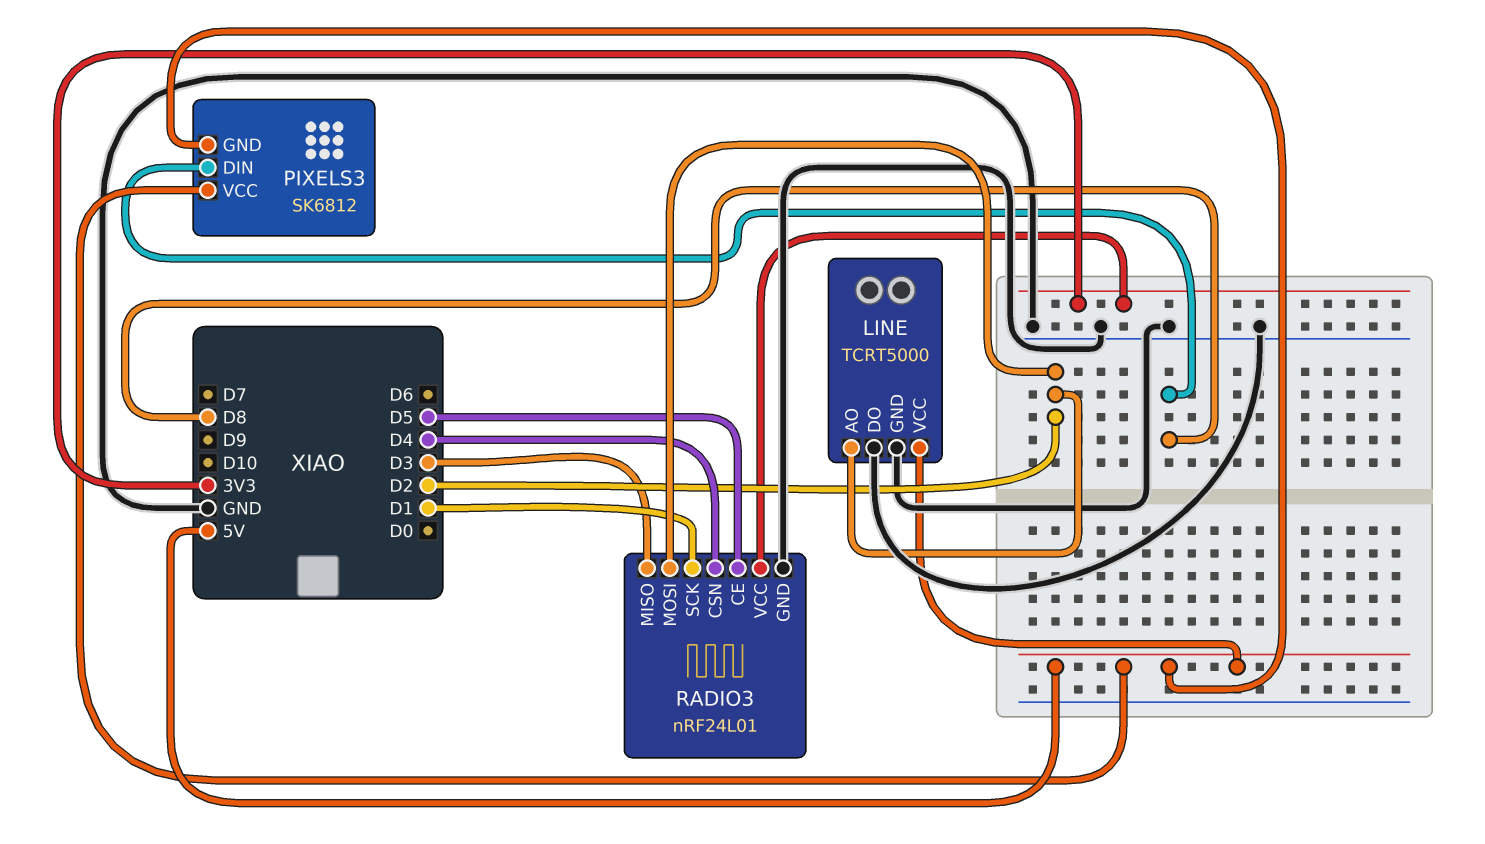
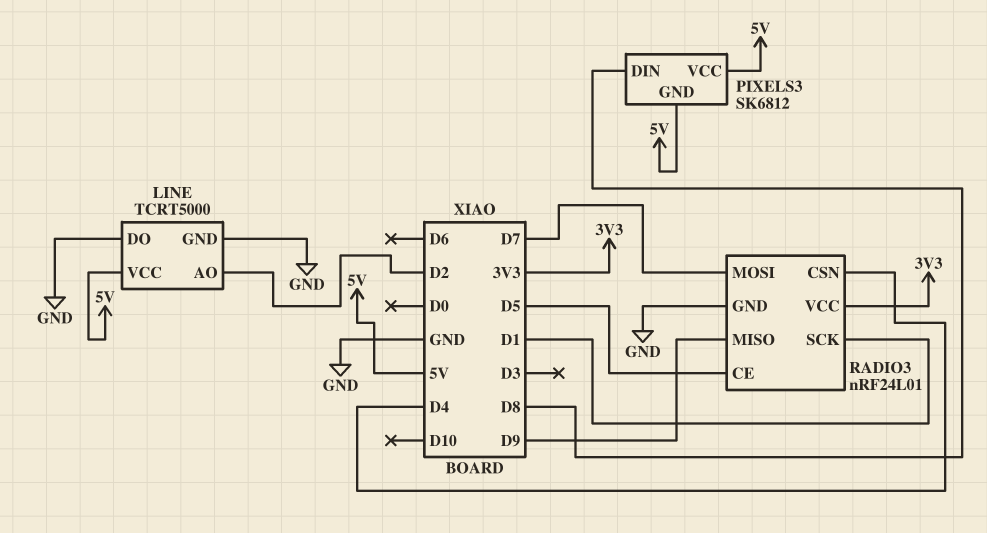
RADIO3 pin MISO: D3 -> D9
RADIO3 pin MOSI: D2 -> D7

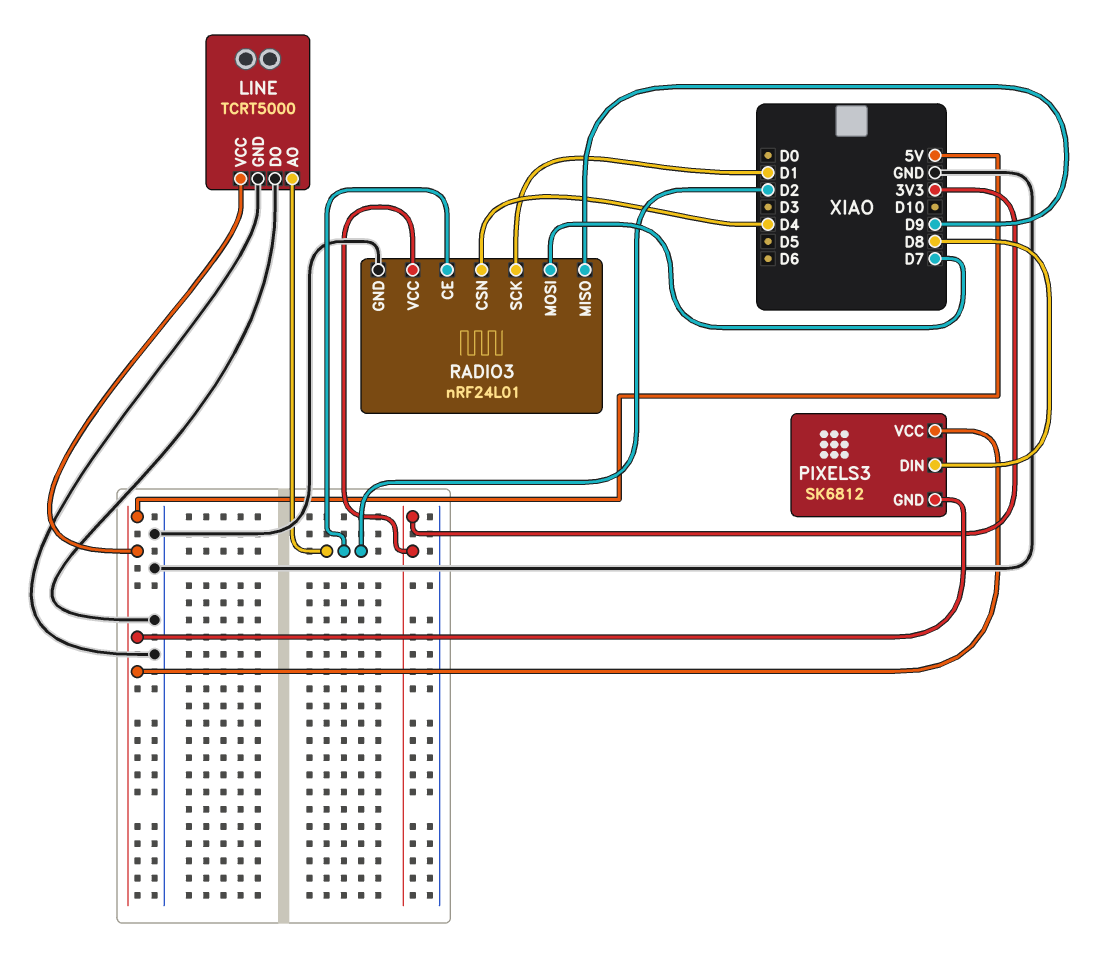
RADIO3 pin CE: D5 -> D2

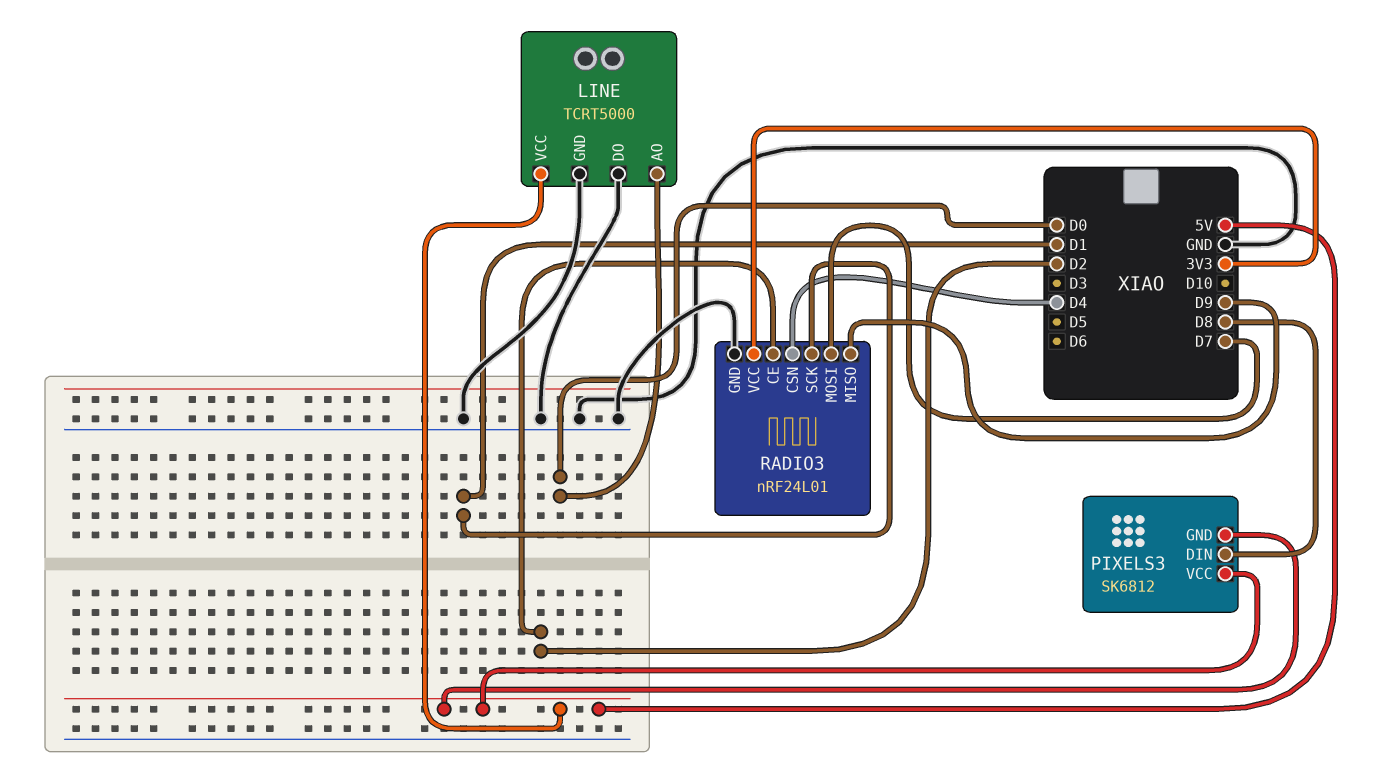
LINE pin AO: D2 -> D0

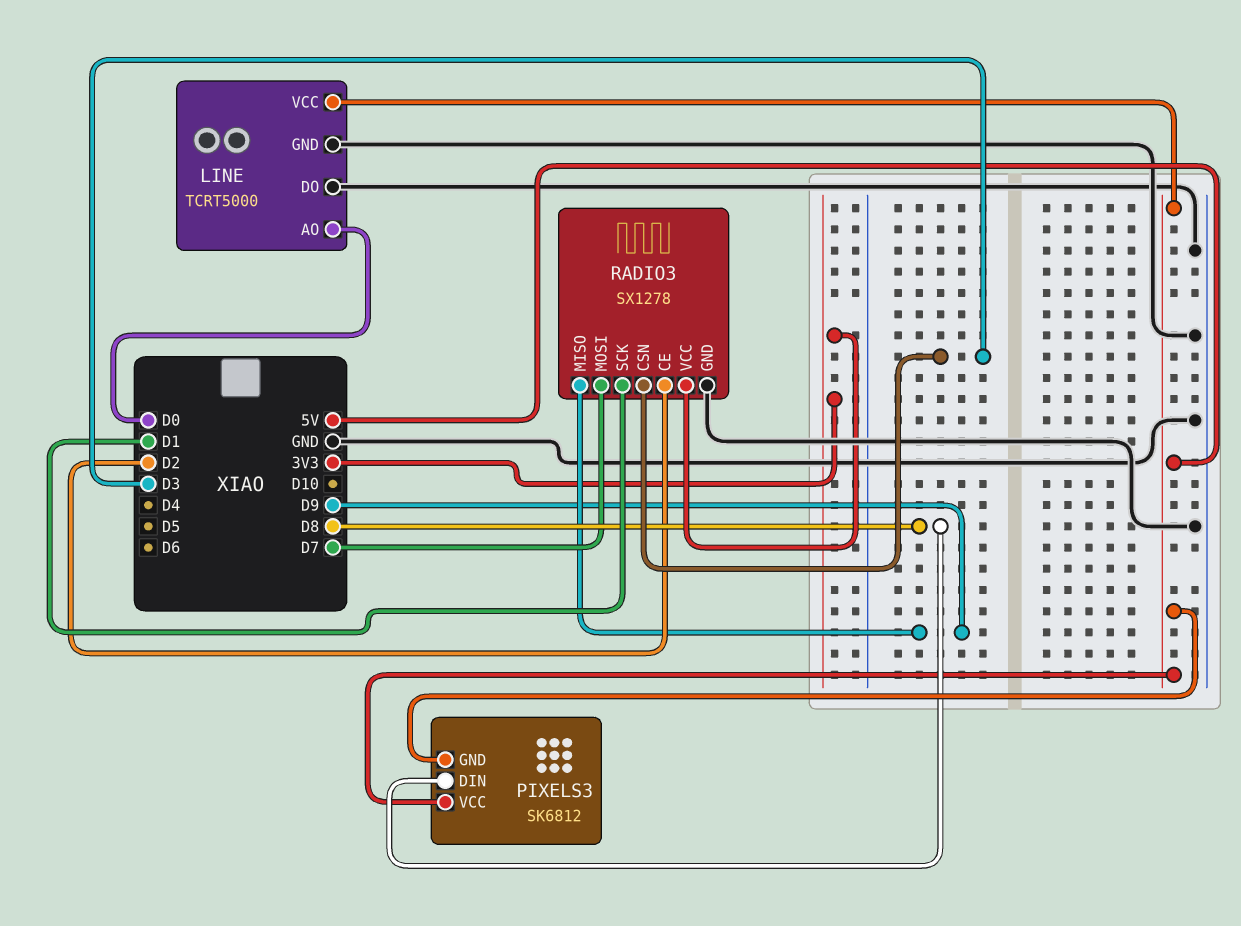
RADIO3: nRF24L01 -> SX1278
RADIO3 pin CSN: D4 -> D3

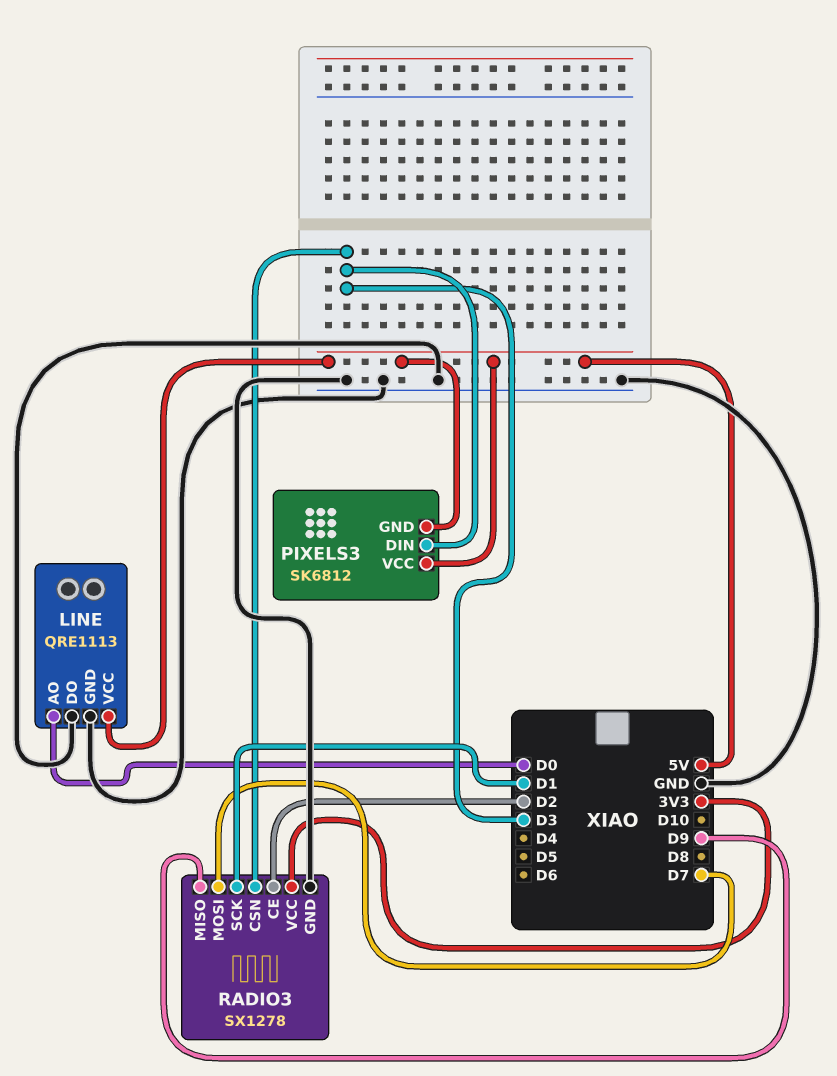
LINE: TCRT5000 -> QRE1113
PIXELS3 pin DIN: D8 -> D3

